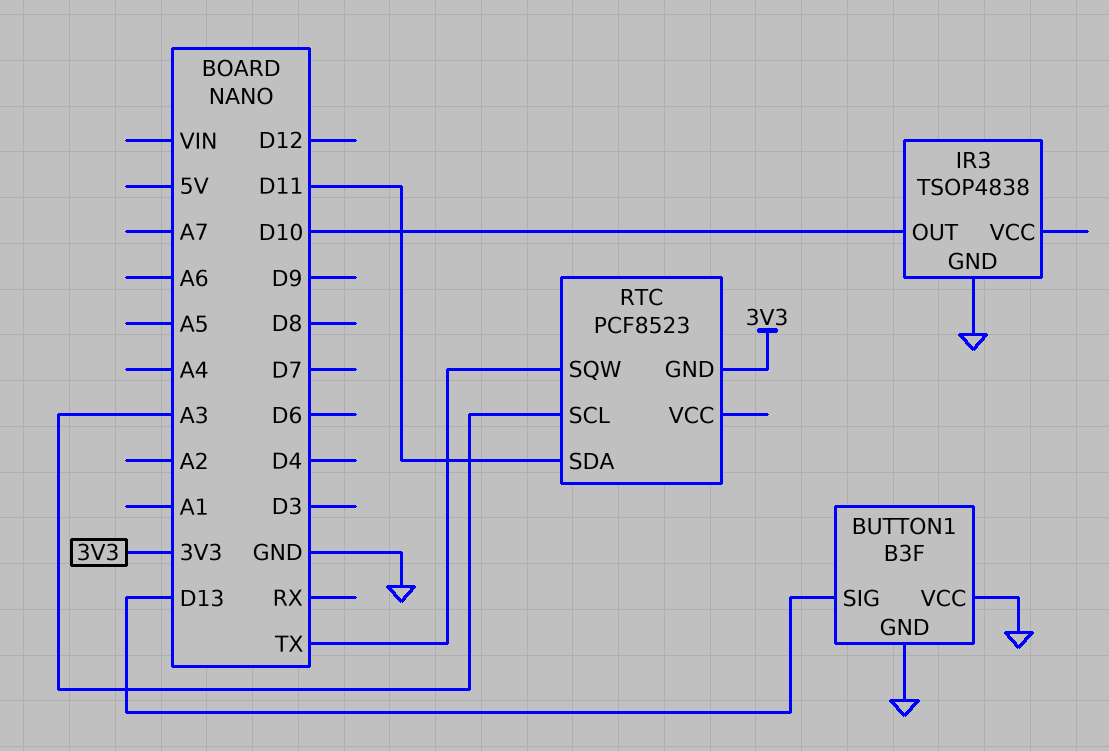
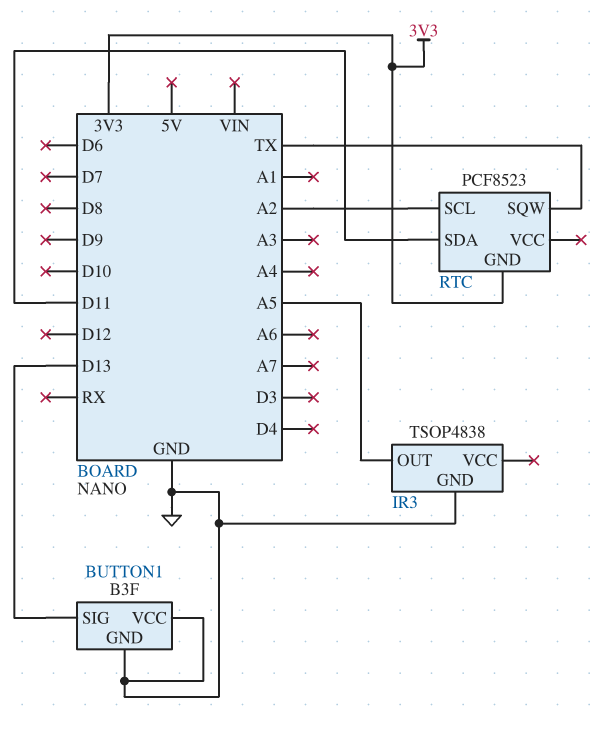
IR3 pin OUT: D10 -> A5
RTC pin SCL: A3 -> A2

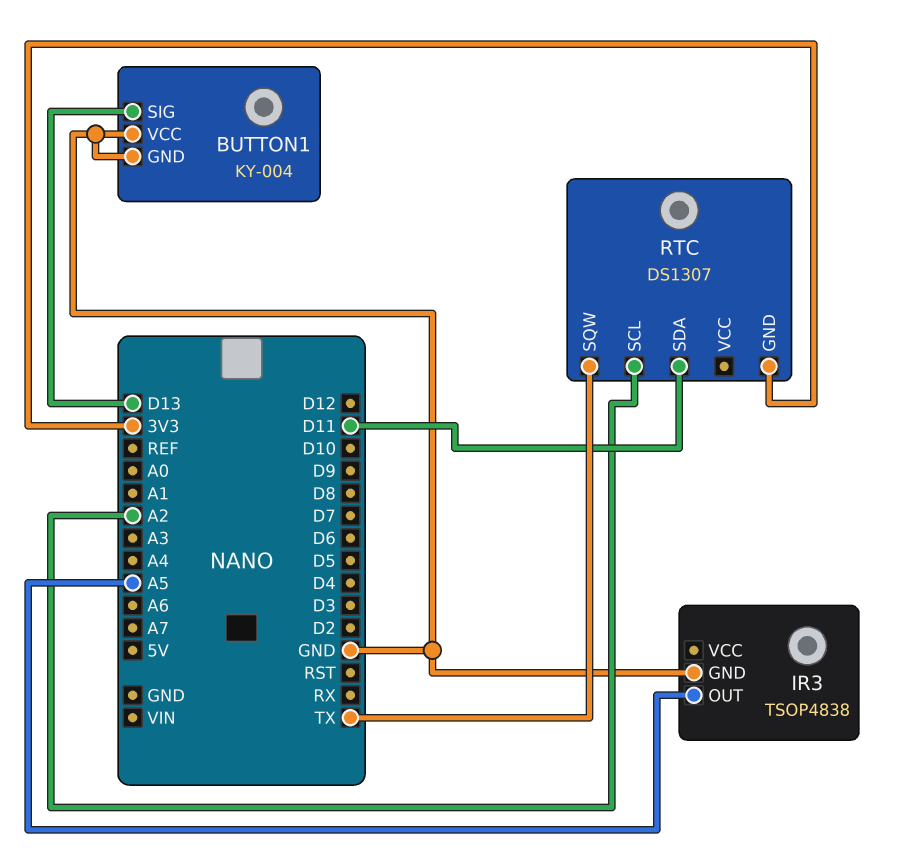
BUTTON1: B3F -> KY-004
RTC: PCF8523 -> DS1307

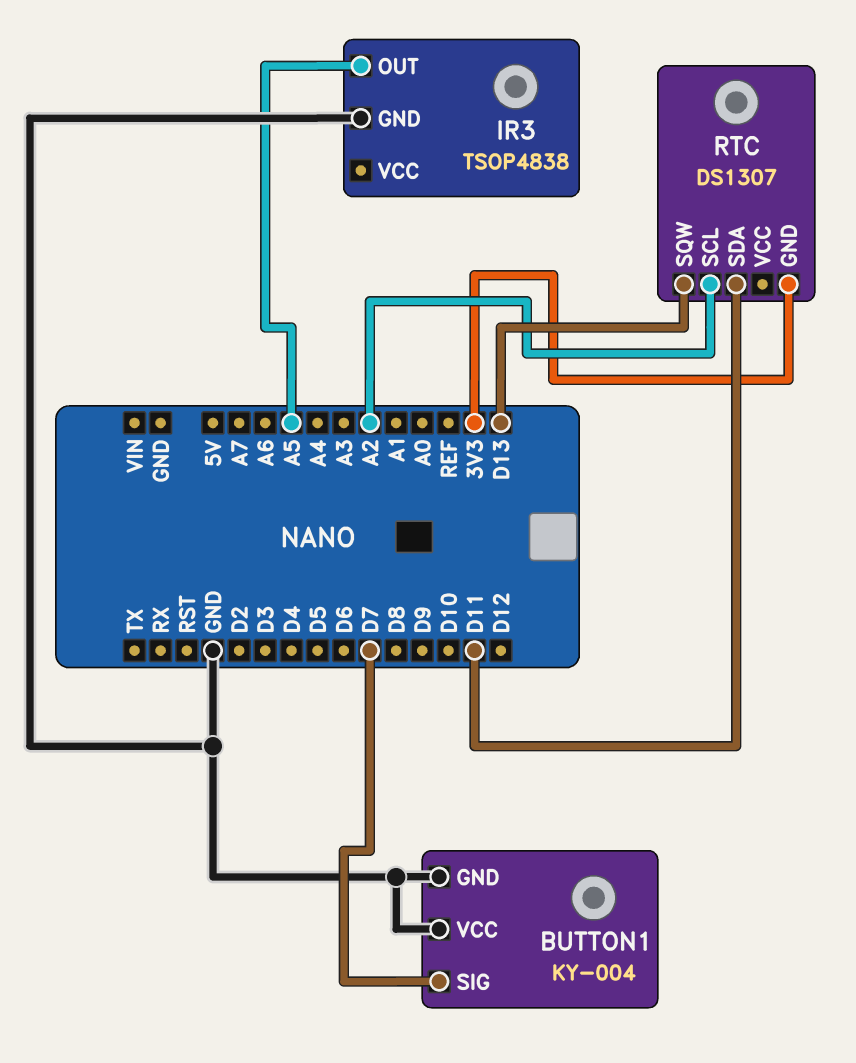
BUTTON1 pin SIG: D13 -> D7
RTC pin SQW: TX -> D13

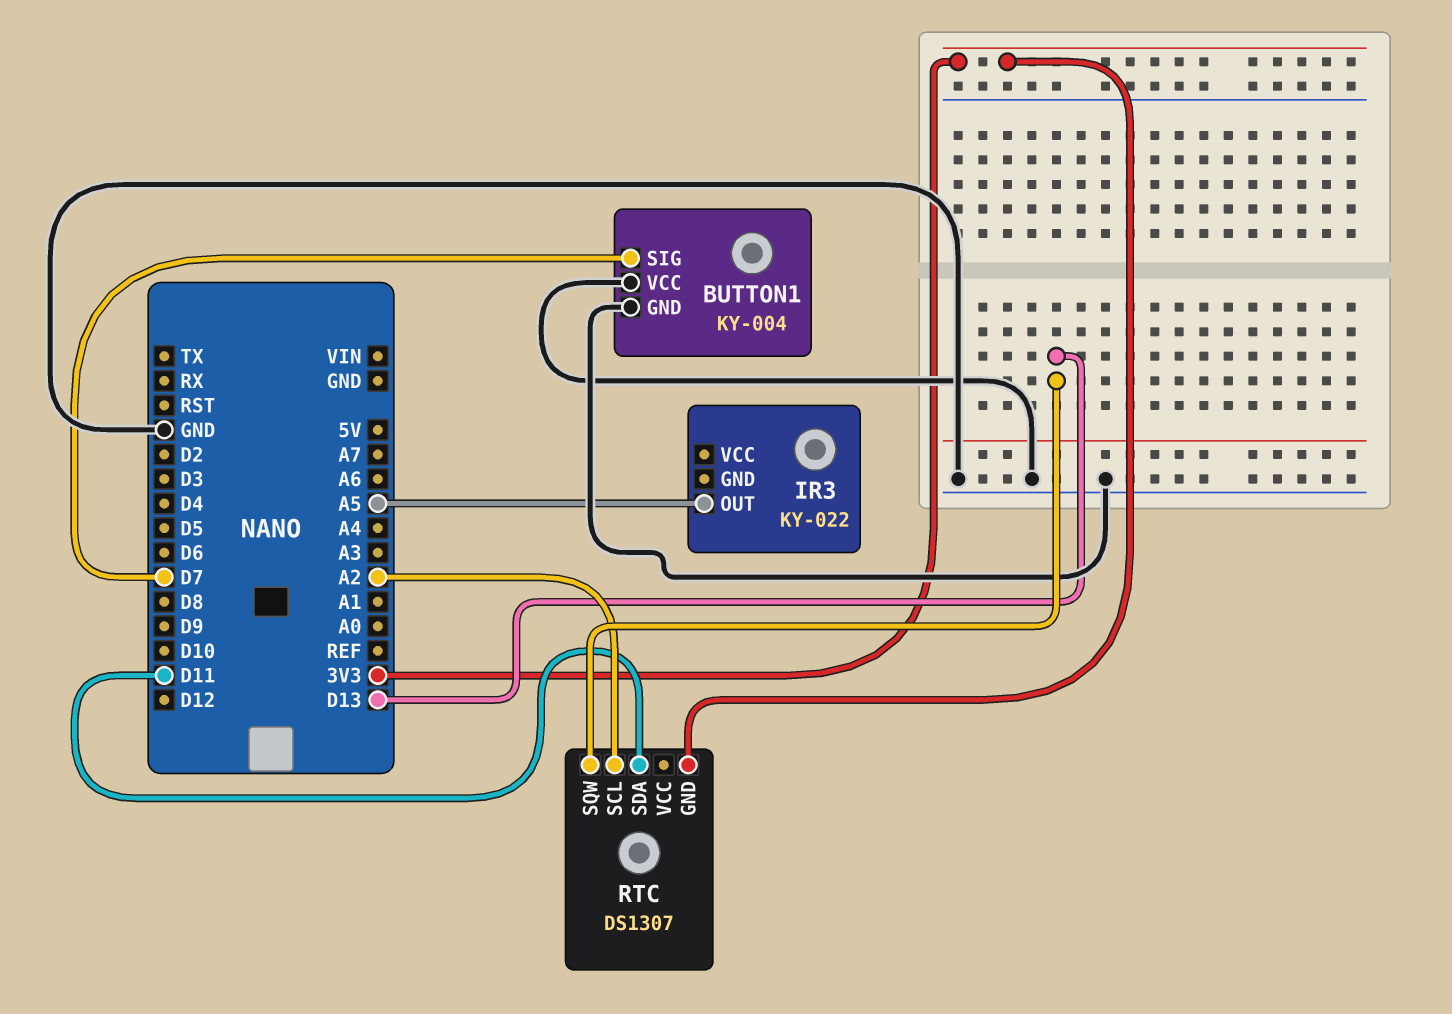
IR3: TSOP4838 -> KY-022
IR3 pin GND: GND -> none

